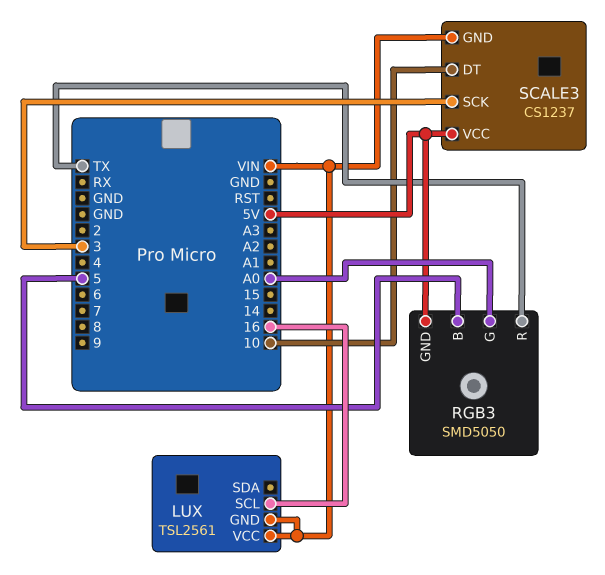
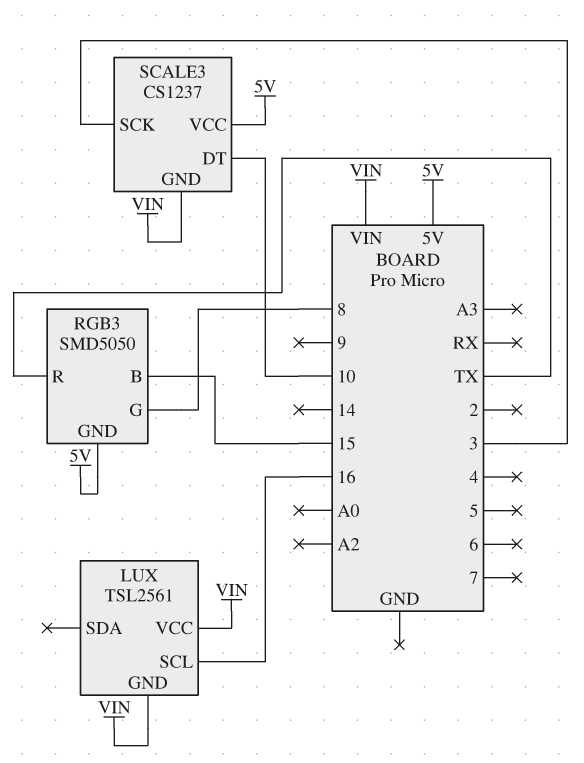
RGB3 pin B: 5 -> 15
RGB3 pin G: A0 -> 8

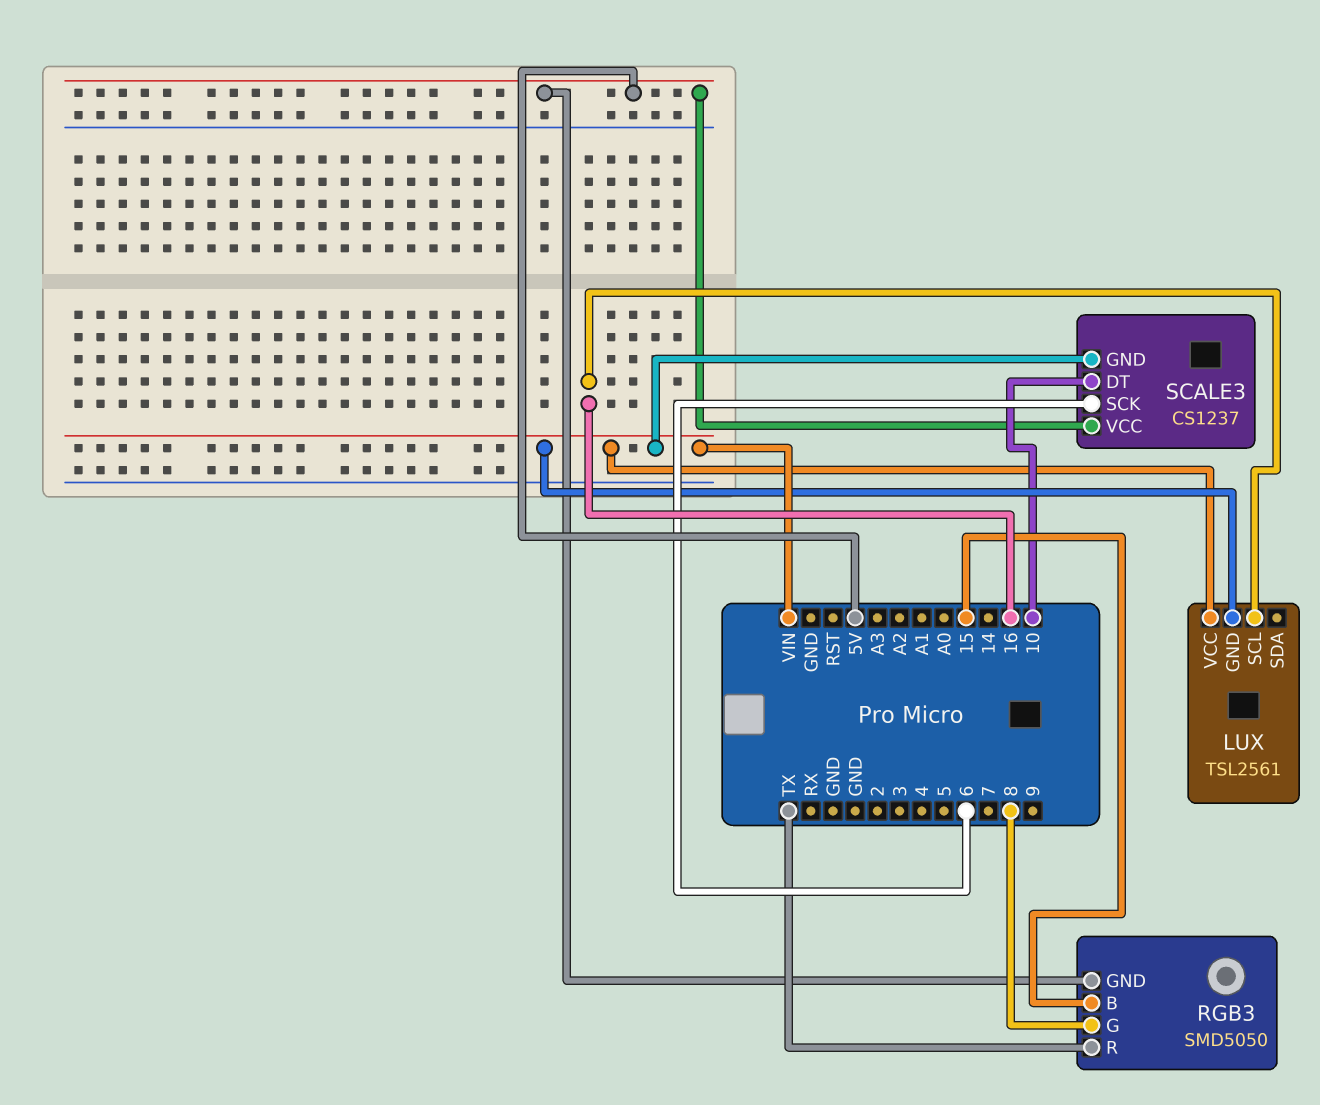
SCALE3 pin SCK: 3 -> 6

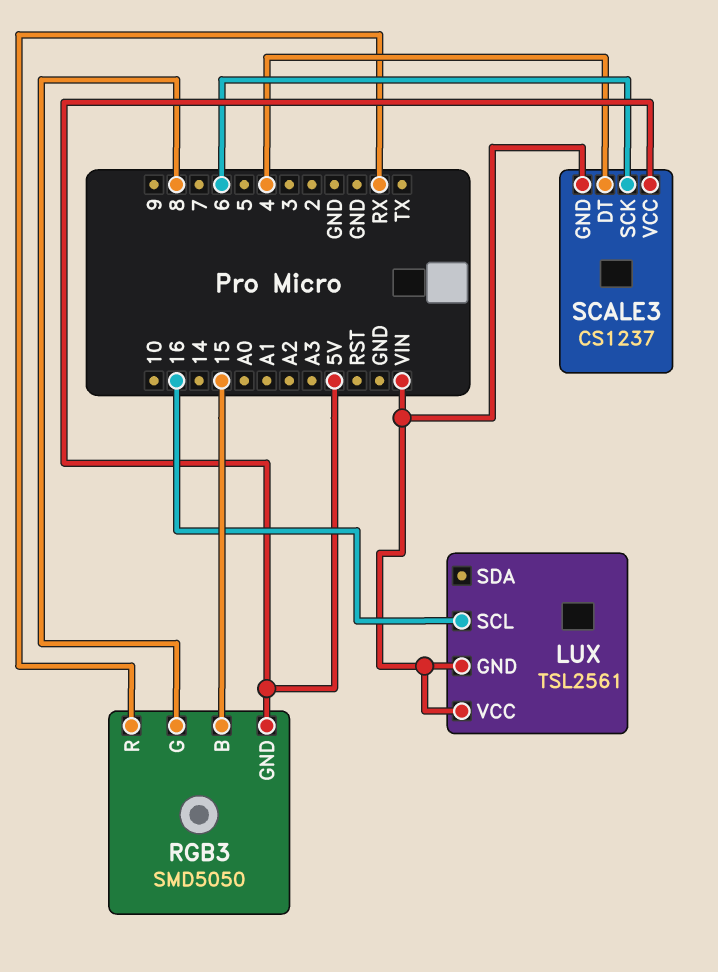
RGB3 pin R: TX -> RX
SCALE3 pin DT: 10 -> 4

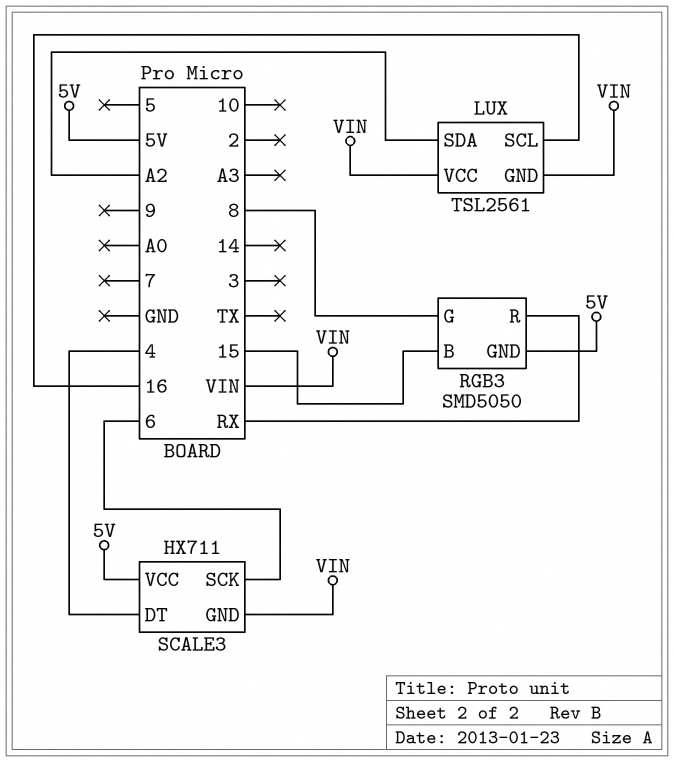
LUX pin SDA: none -> A2
SCALE3: CS1237 -> HX711

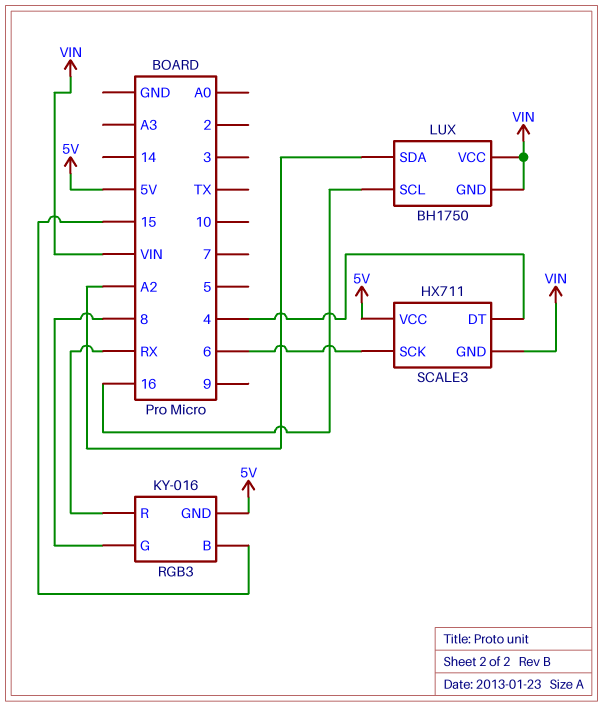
LUX: TSL2561 -> BH1750
RGB3: SMD5050 -> KY-016

